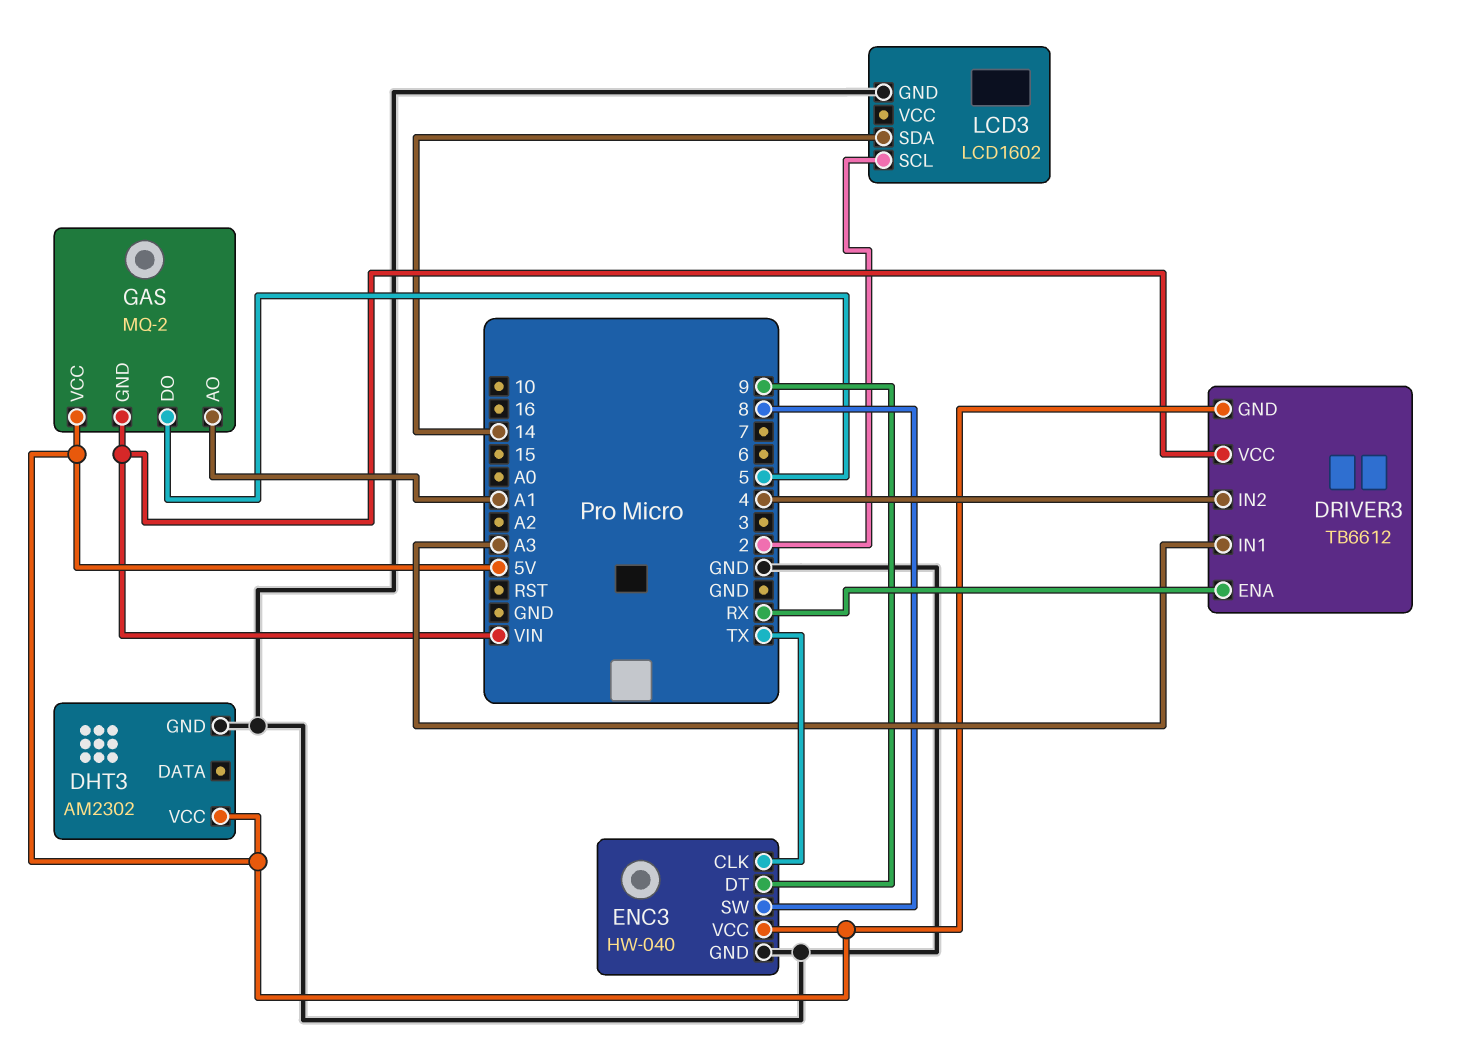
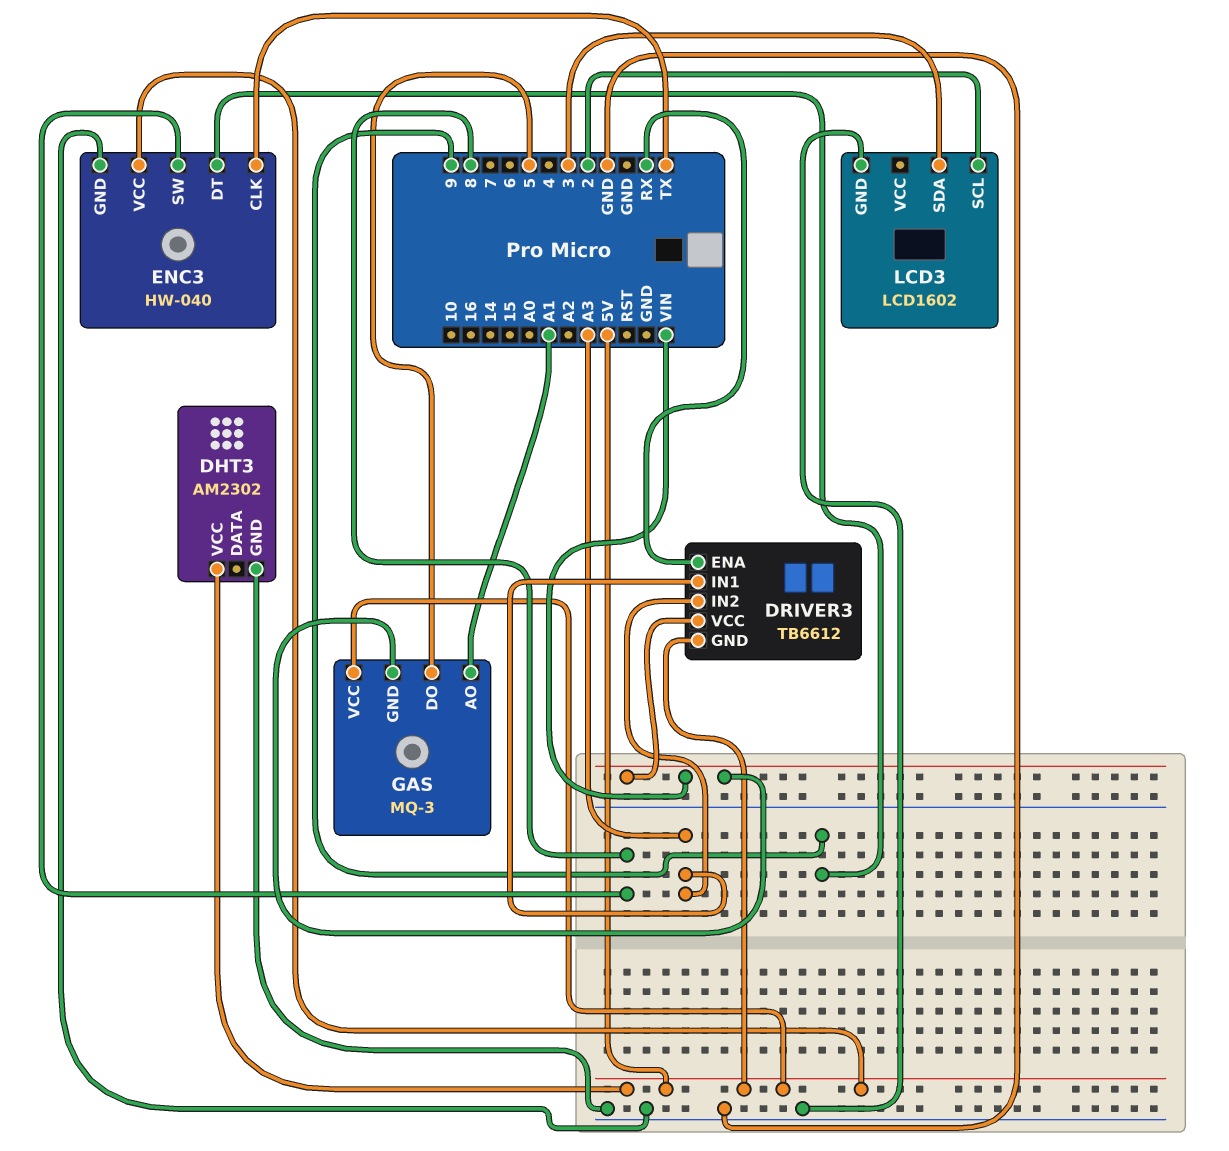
DRIVER3 pin IN2: 4 -> A3
GAS: MQ-2 -> MQ-3
LCD3 pin SDA: 14 -> 3

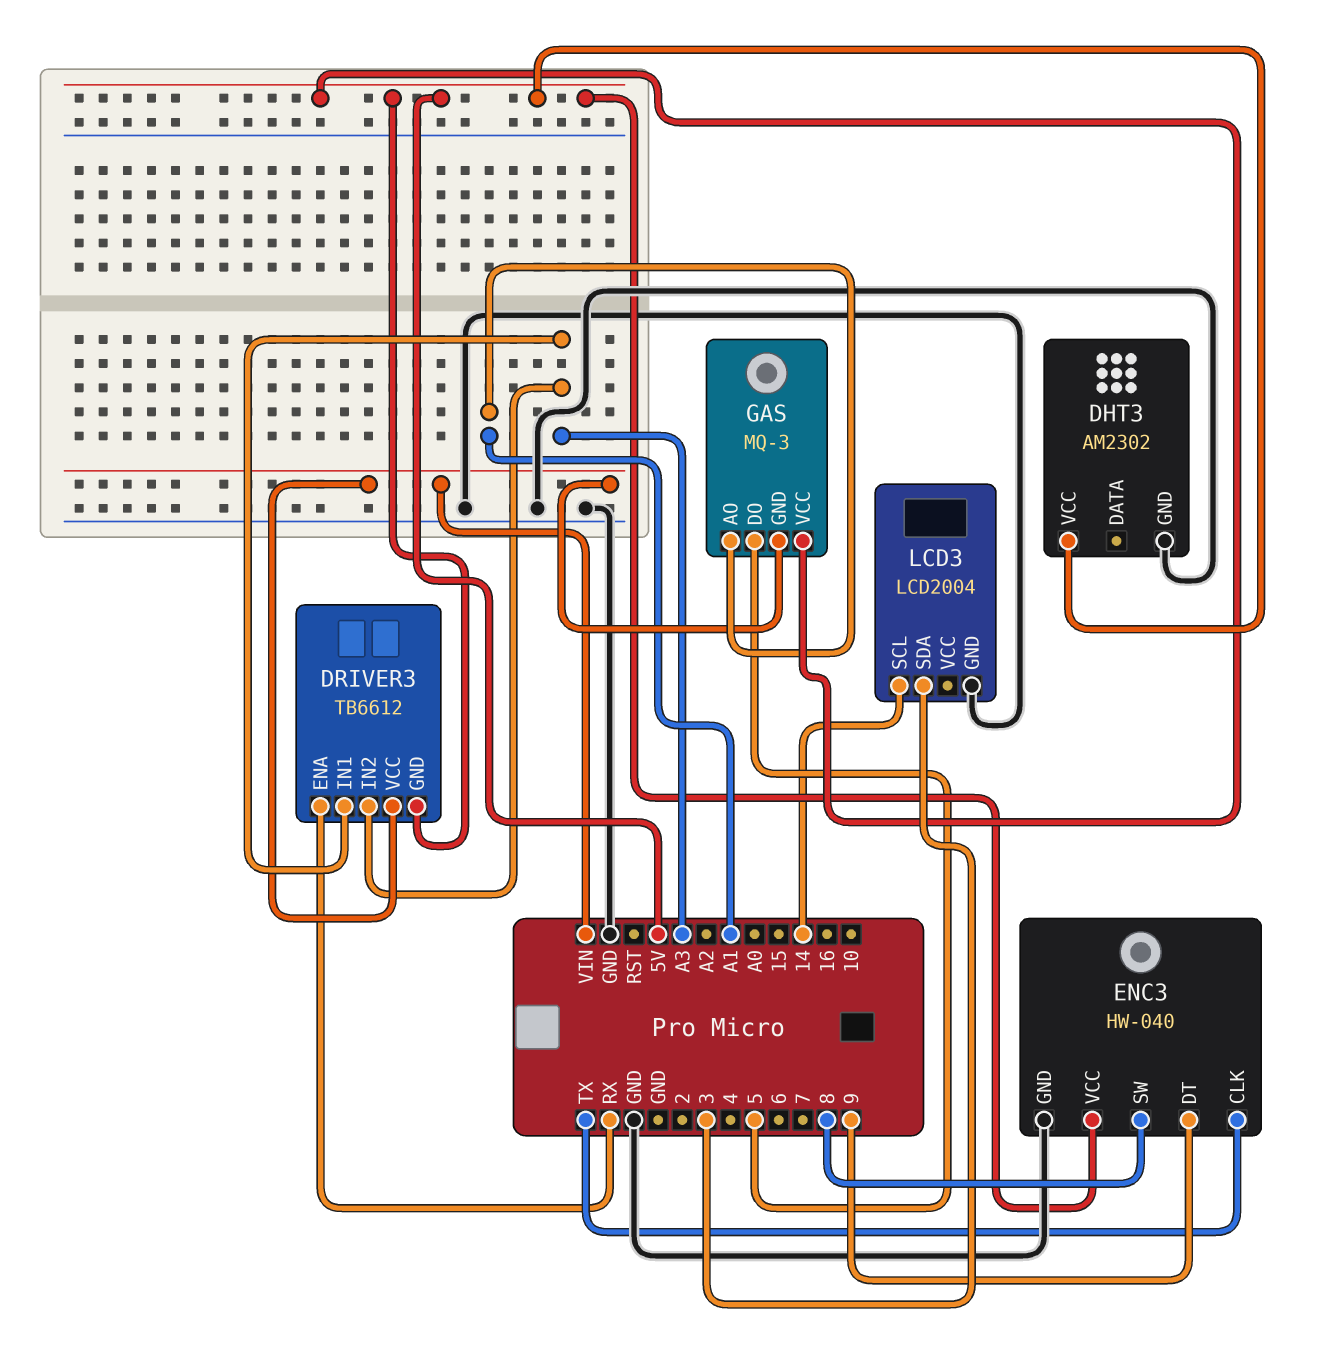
LCD3: LCD1602 -> LCD2004
LCD3 pin SCL: 2 -> 14

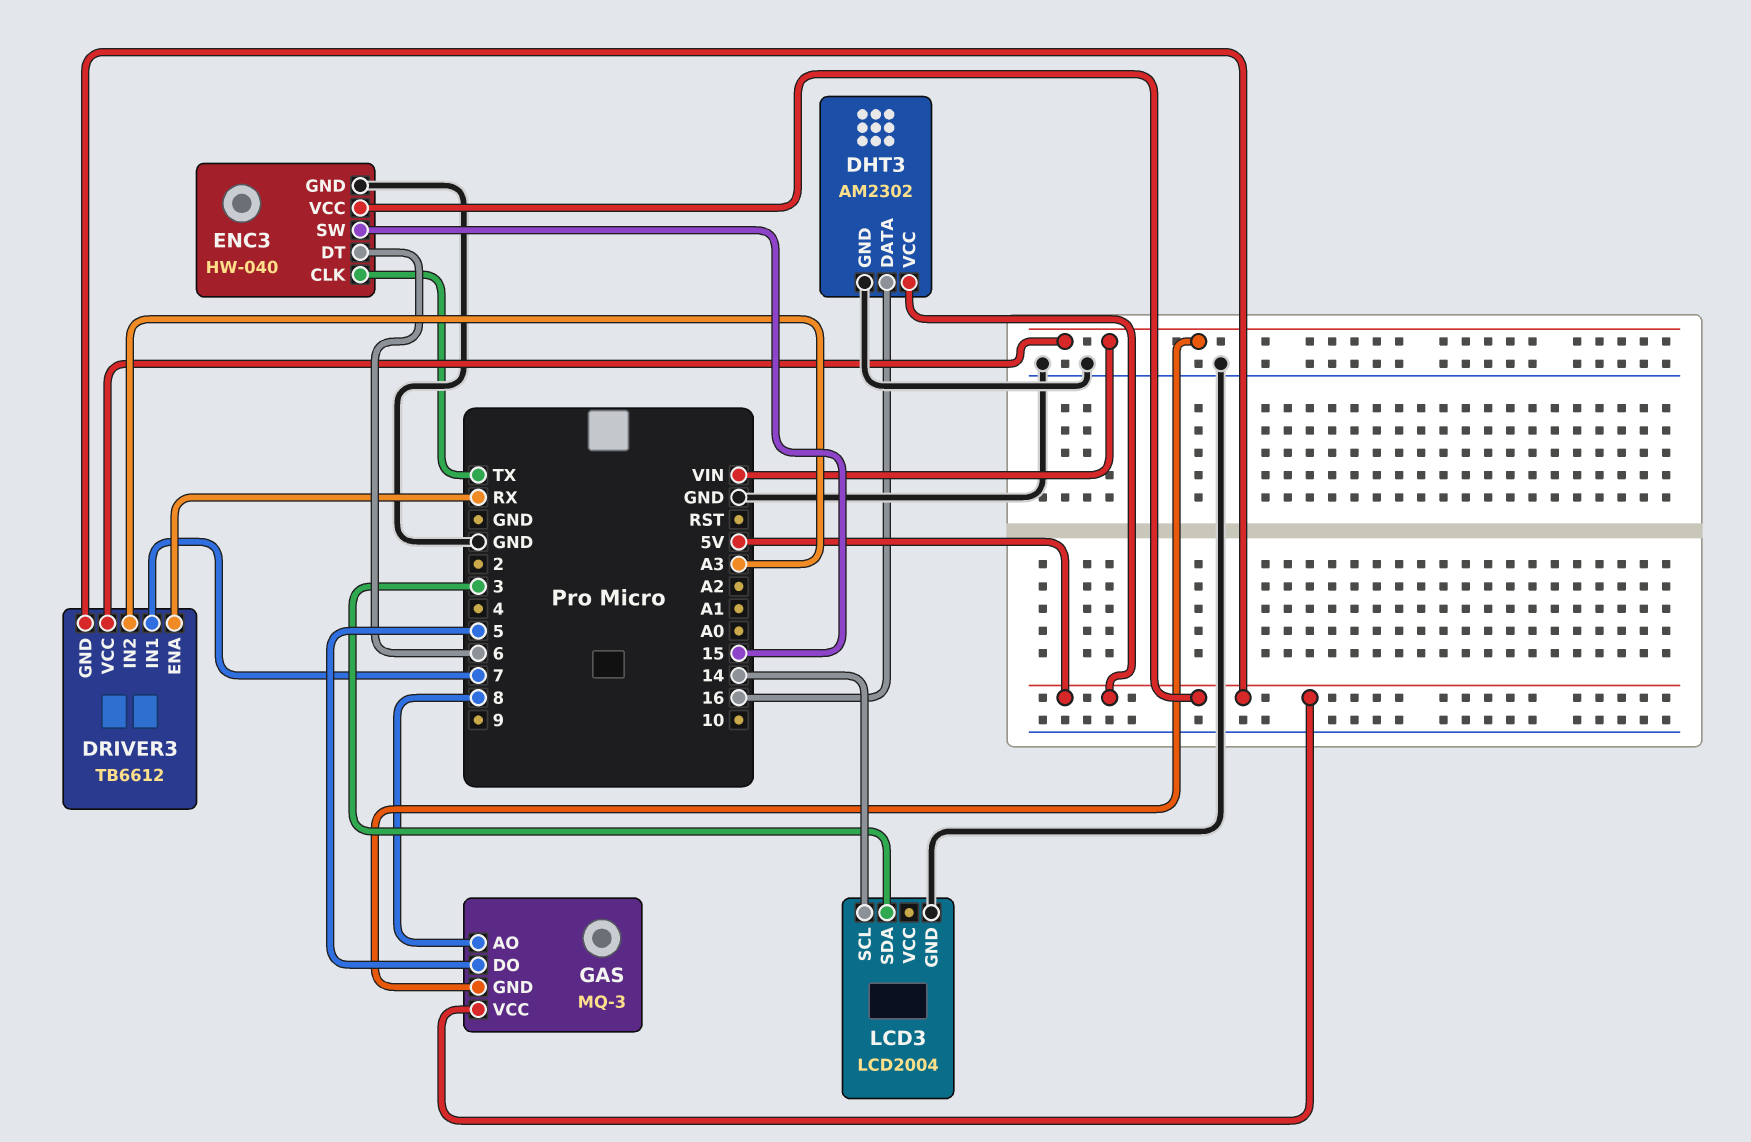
DHT3 pin DATA: none -> 16
DRIVER3 pin IN1: A3 -> 7
ENC3 pin DT: 9 -> 6
ENC3 pin SW: 8 -> 15
GAS pin AO: A1 -> 8

